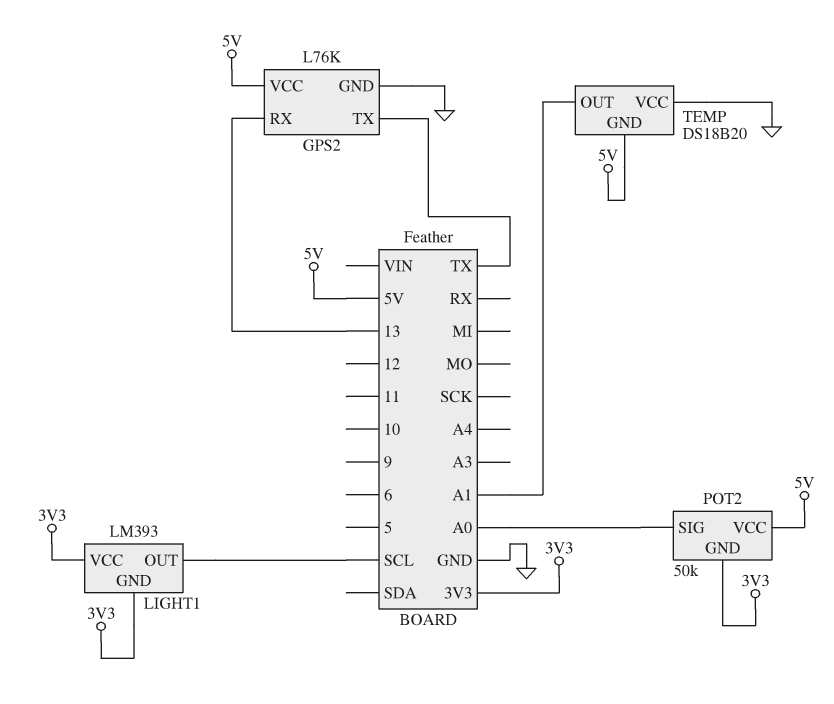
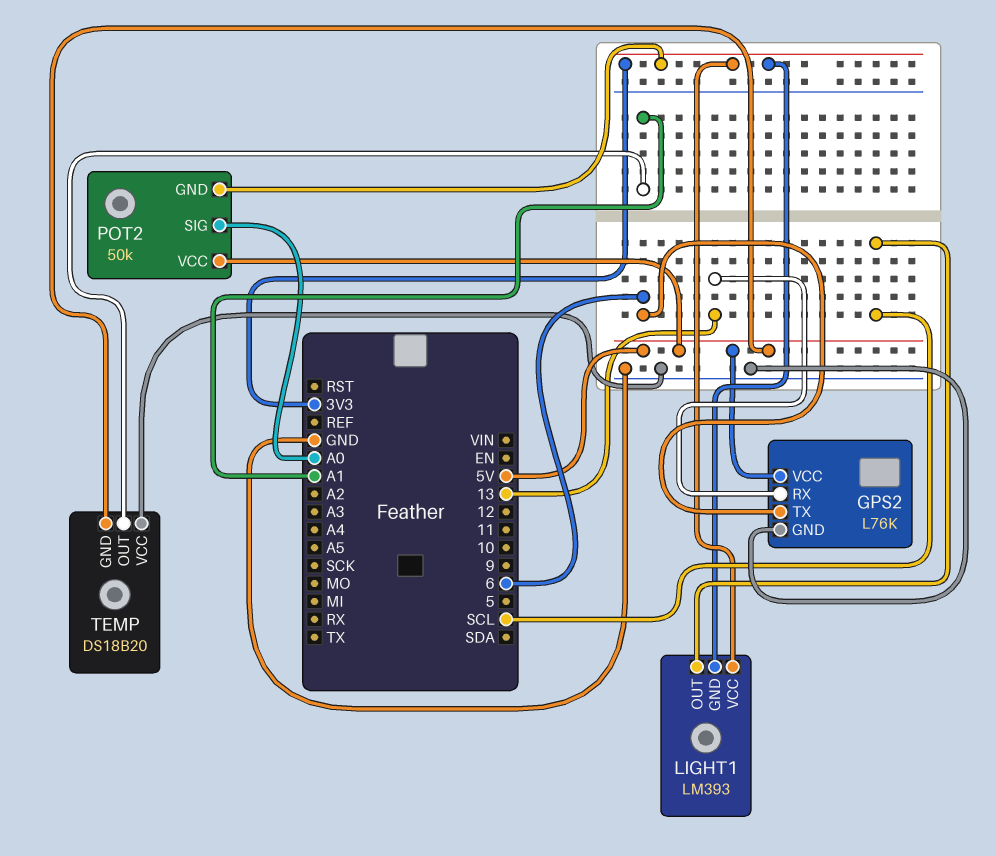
GPS2 pin TX: TX -> 6

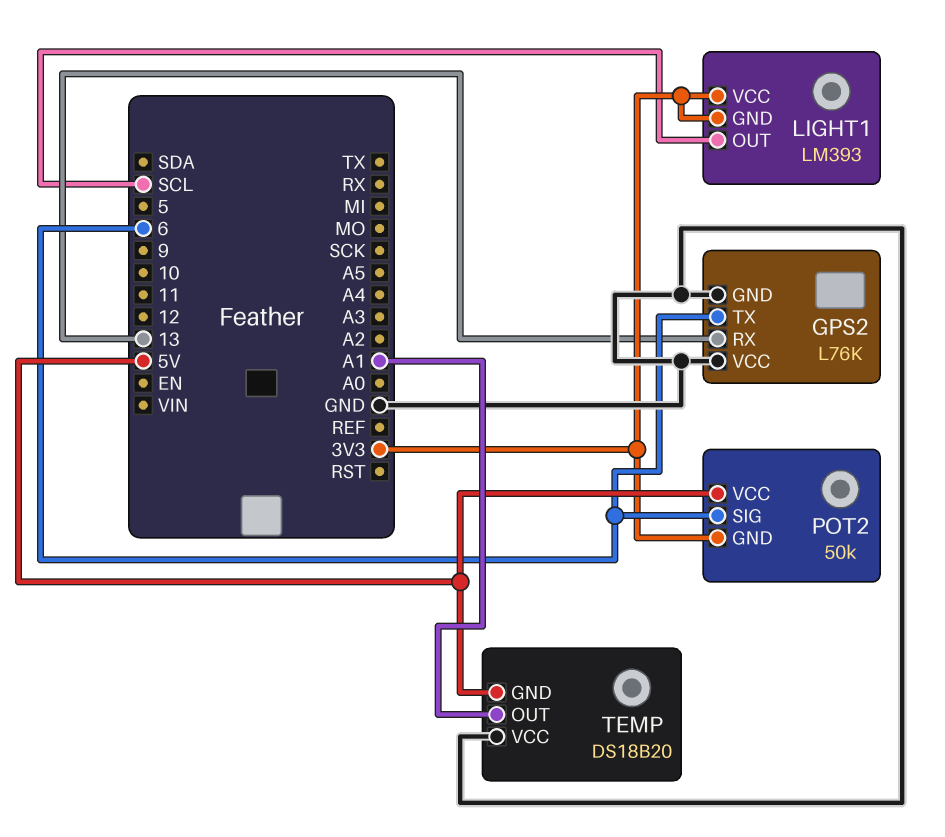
GPS2 pin VCC: 5V -> GND
POT2 pin SIG: A0 -> 6

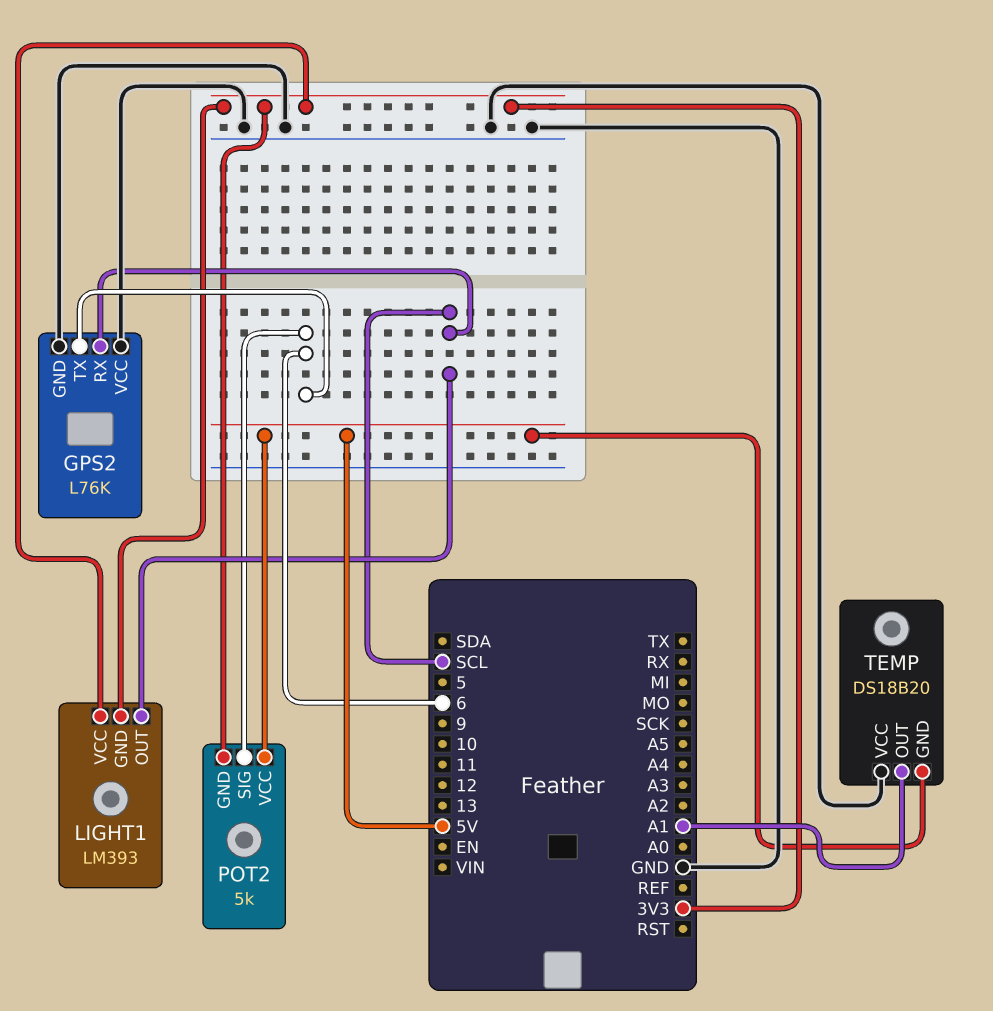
GPS2 pin RX: 13 -> SCL
POT2: 50k -> 5k

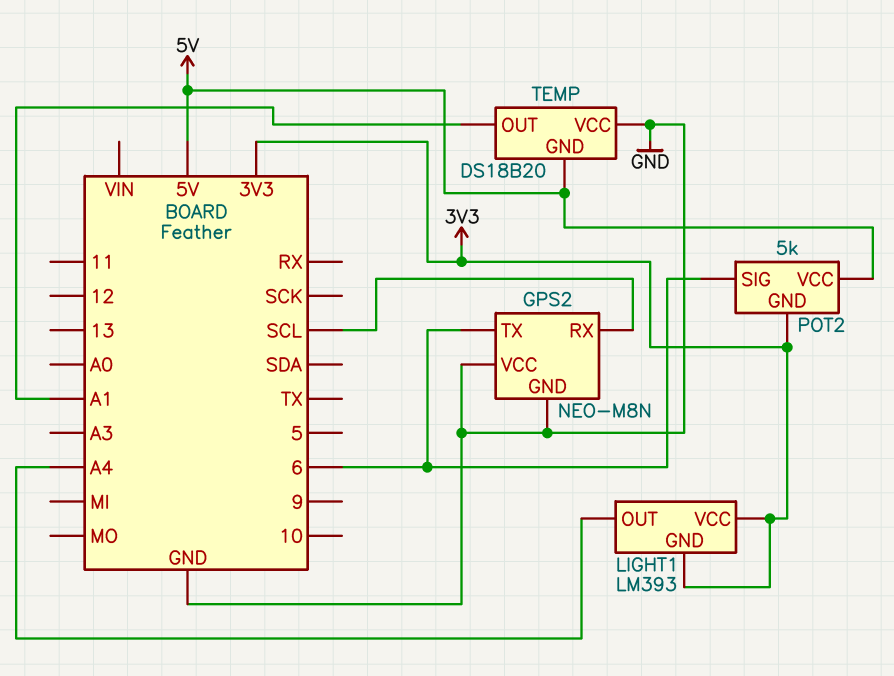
GPS2: L76K -> NEO-M8N
LIGHT1 pin OUT: SCL -> A4

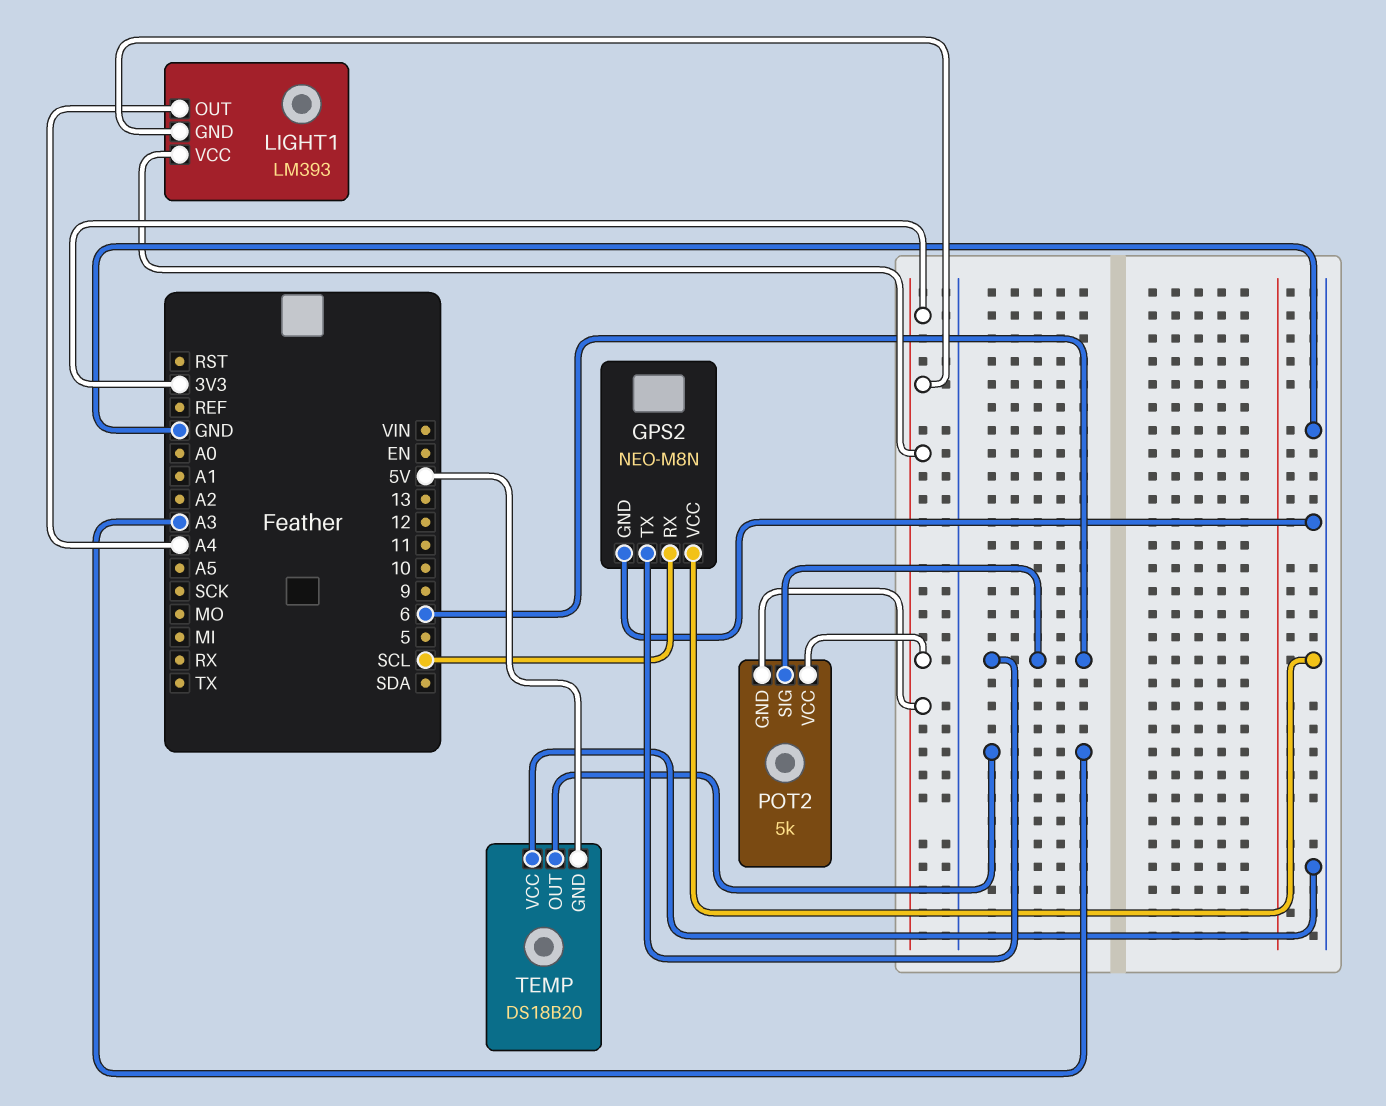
POT2 pin VCC: 5V -> 3V3
TEMP pin OUT: A1 -> A3

